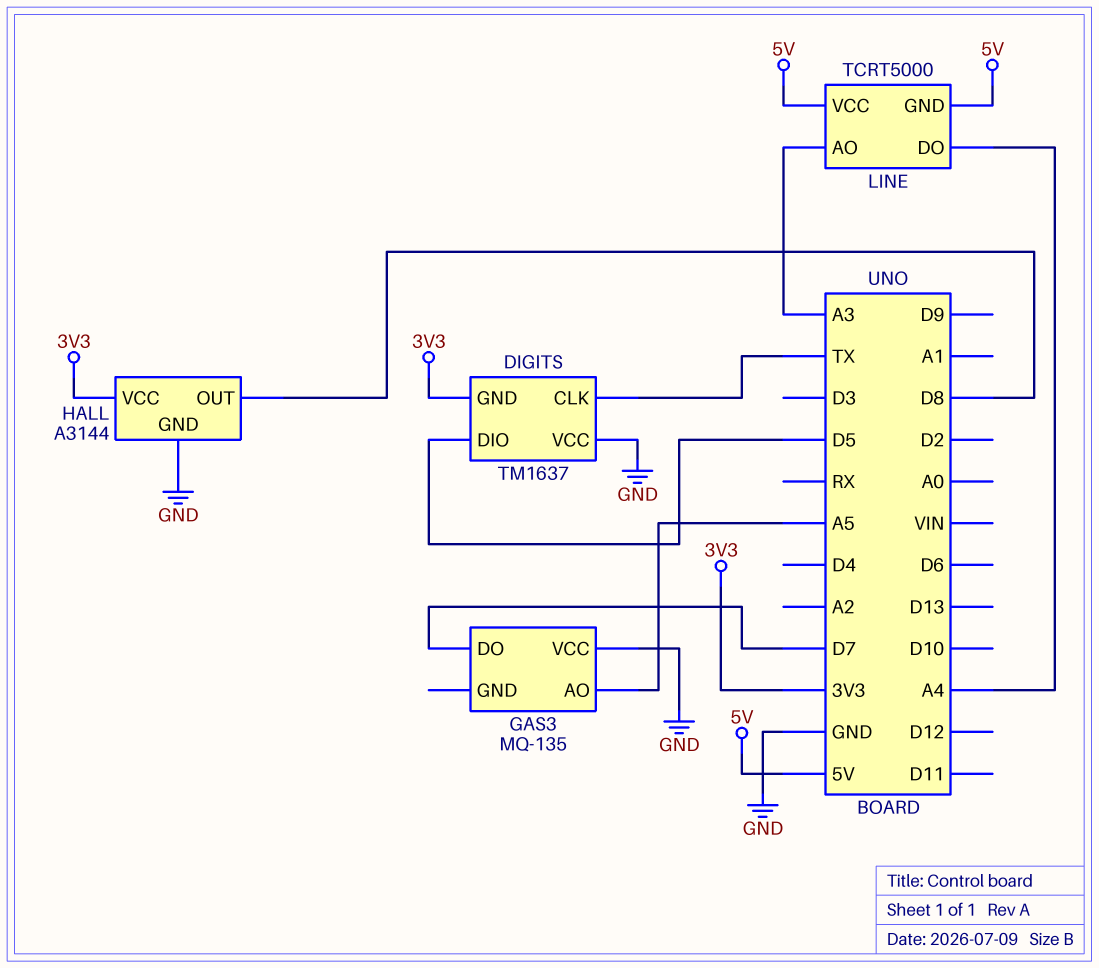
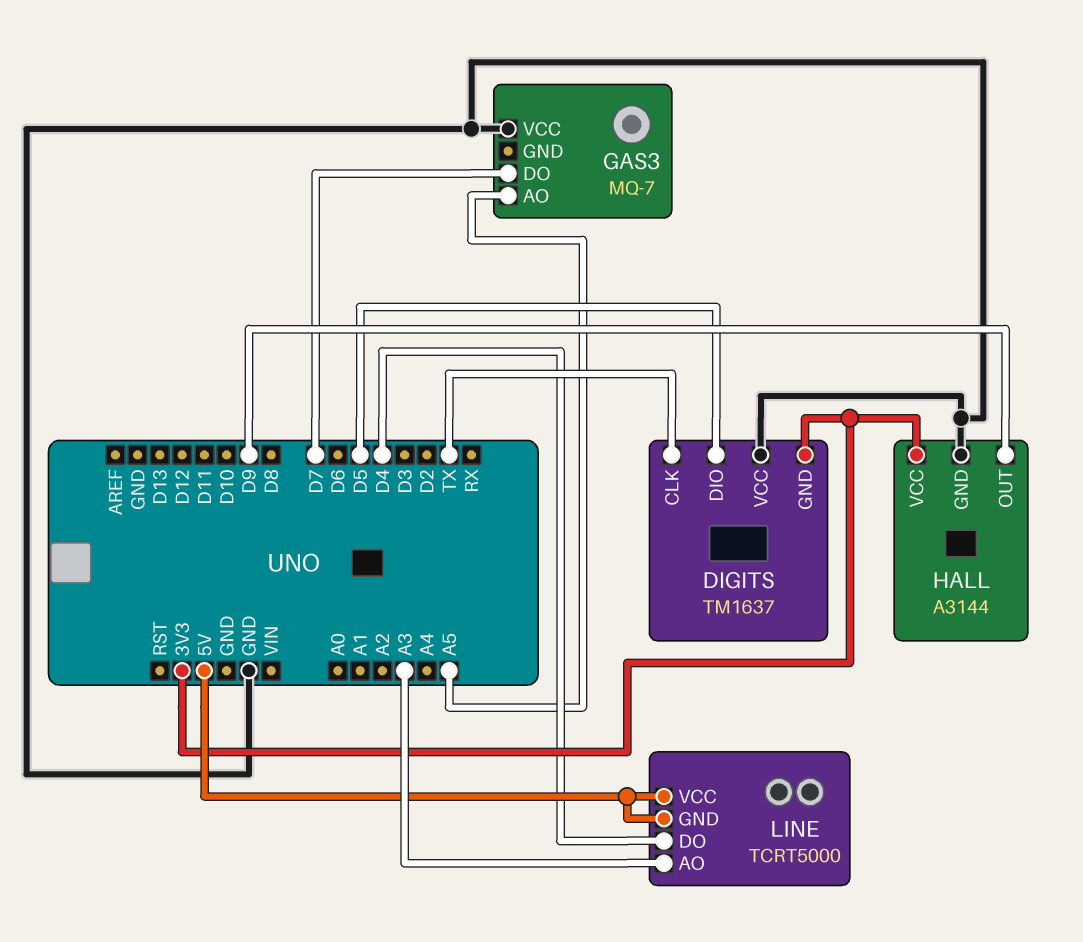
GAS3: MQ-135 -> MQ-7
HALL pin OUT: D8 -> D9
LINE pin DO: A4 -> D4

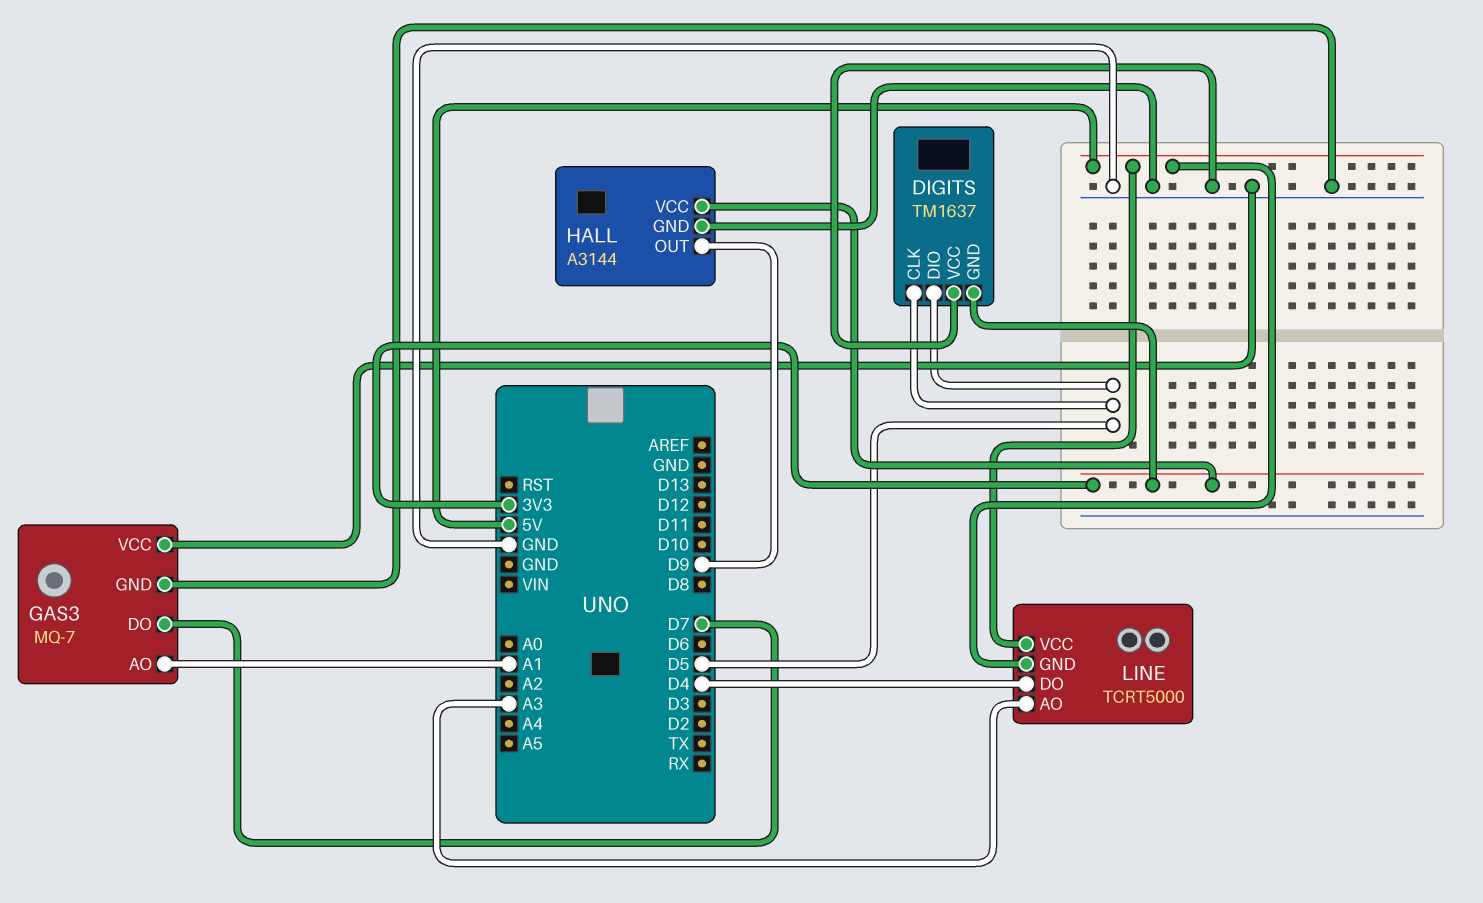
DIGITS pin CLK: TX -> D5
GAS3 pin AO: A5 -> A1
GAS3 pin GND: none -> GND

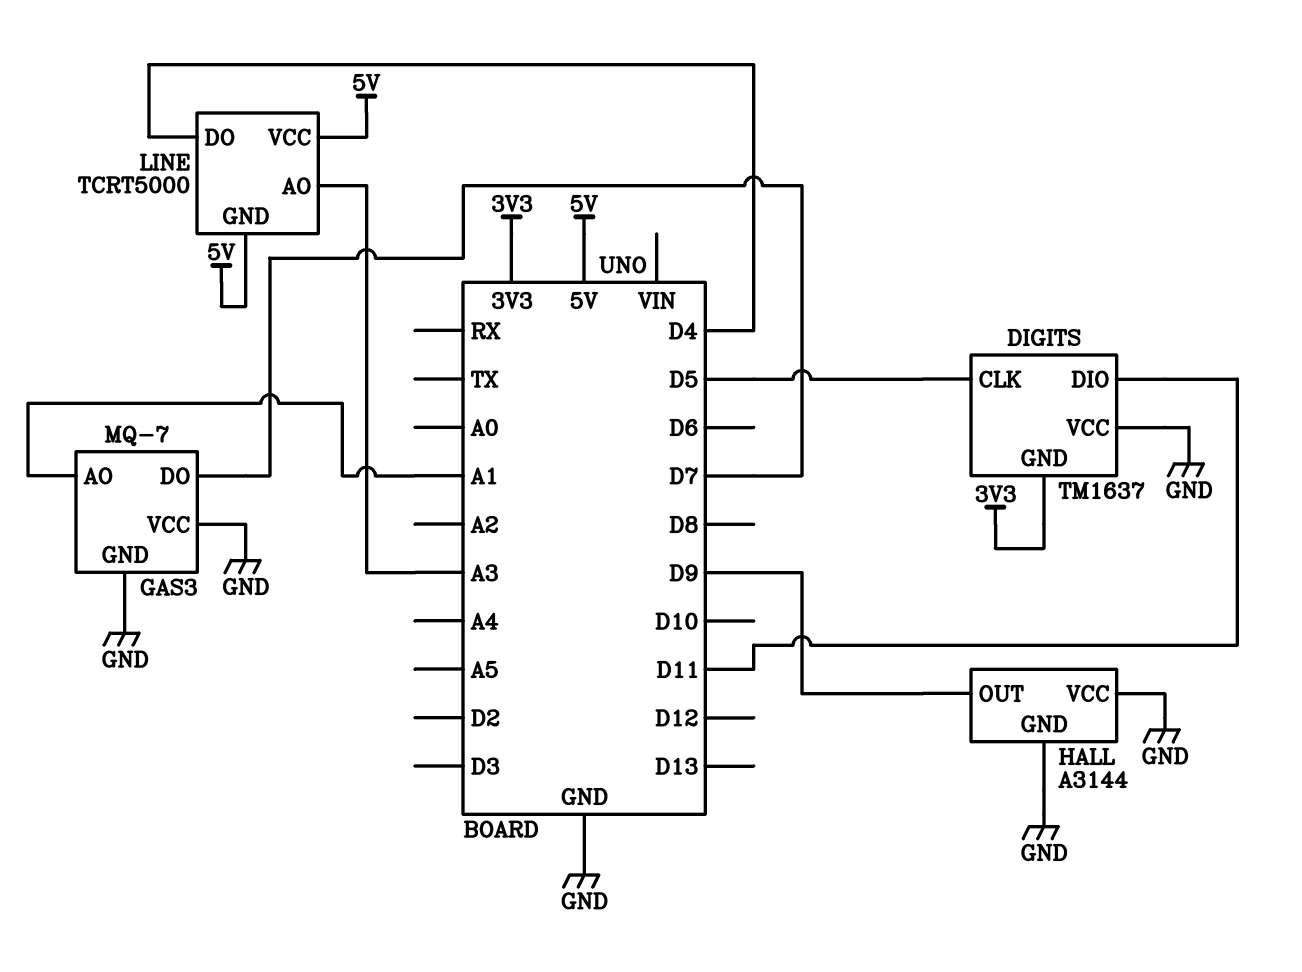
DIGITS pin DIO: D5 -> D11
HALL pin VCC: 3V3 -> GND

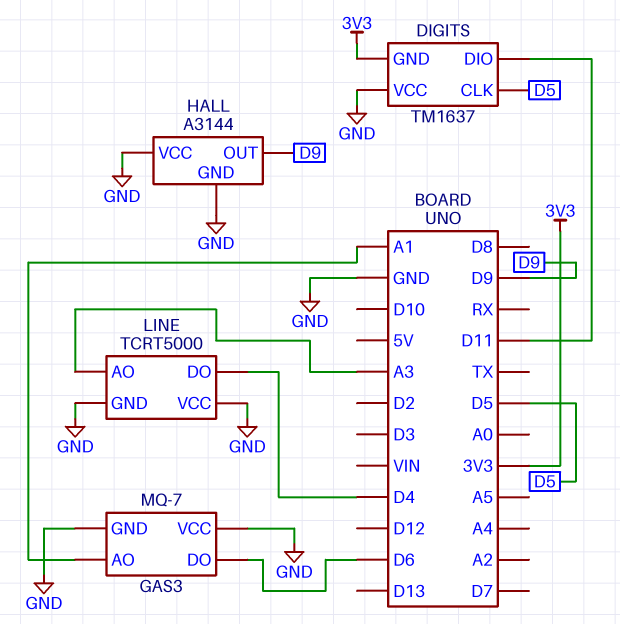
GAS3 pin DO: D7 -> D6
LINE pin GND: 5V -> GND
LINE pin VCC: 5V -> GND

